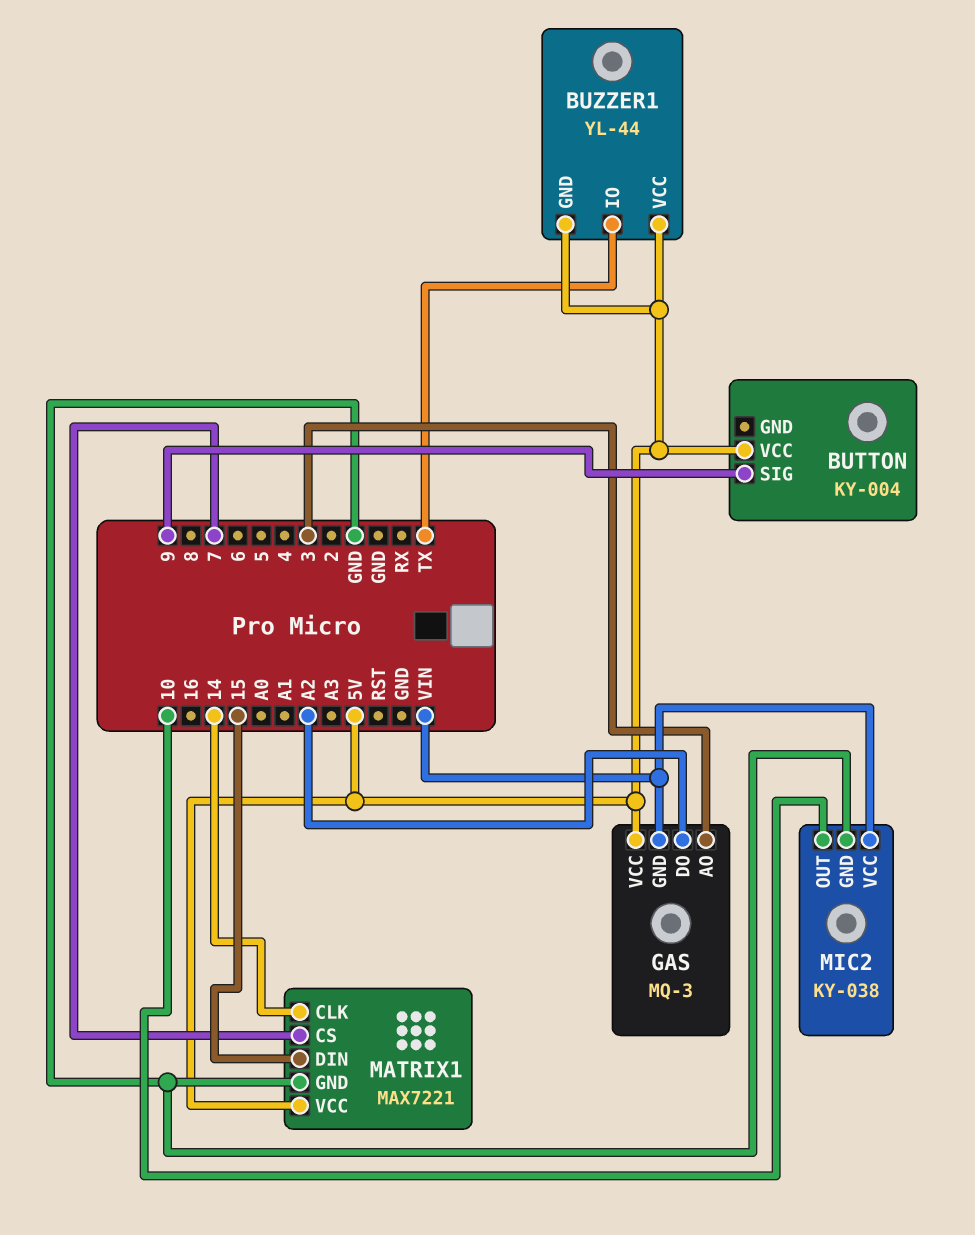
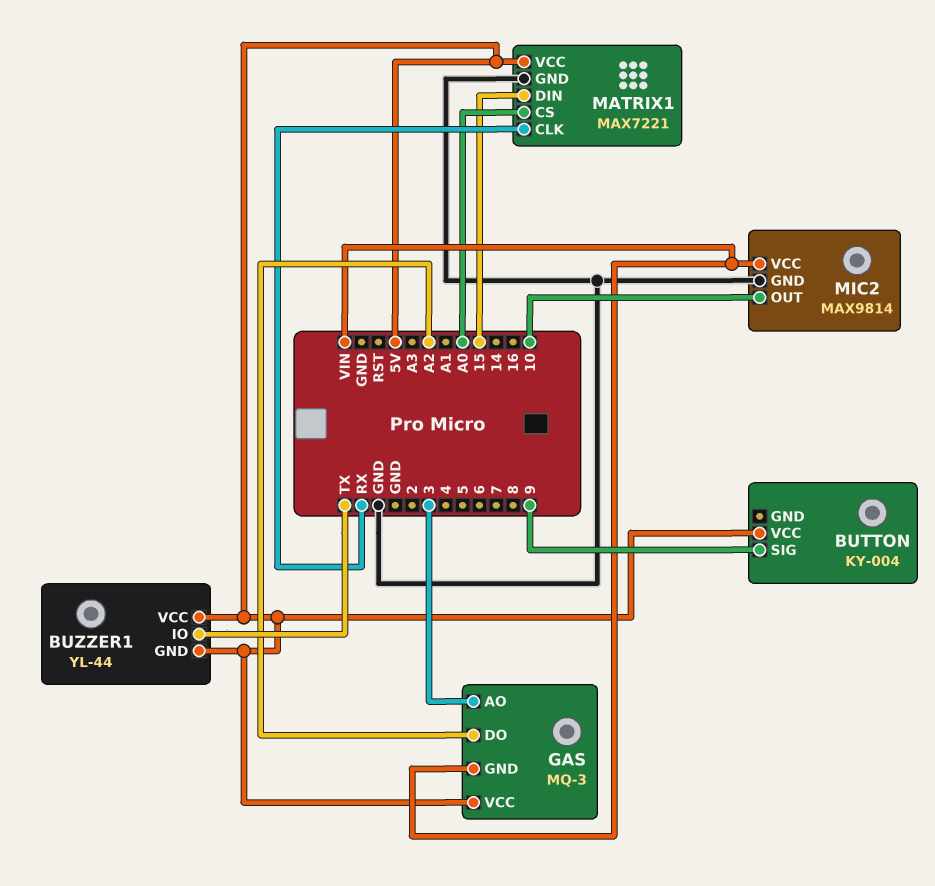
MATRIX1 pin CLK: 14 -> RX
MATRIX1 pin CS: 7 -> A0
MIC2: KY-038 -> MAX9814

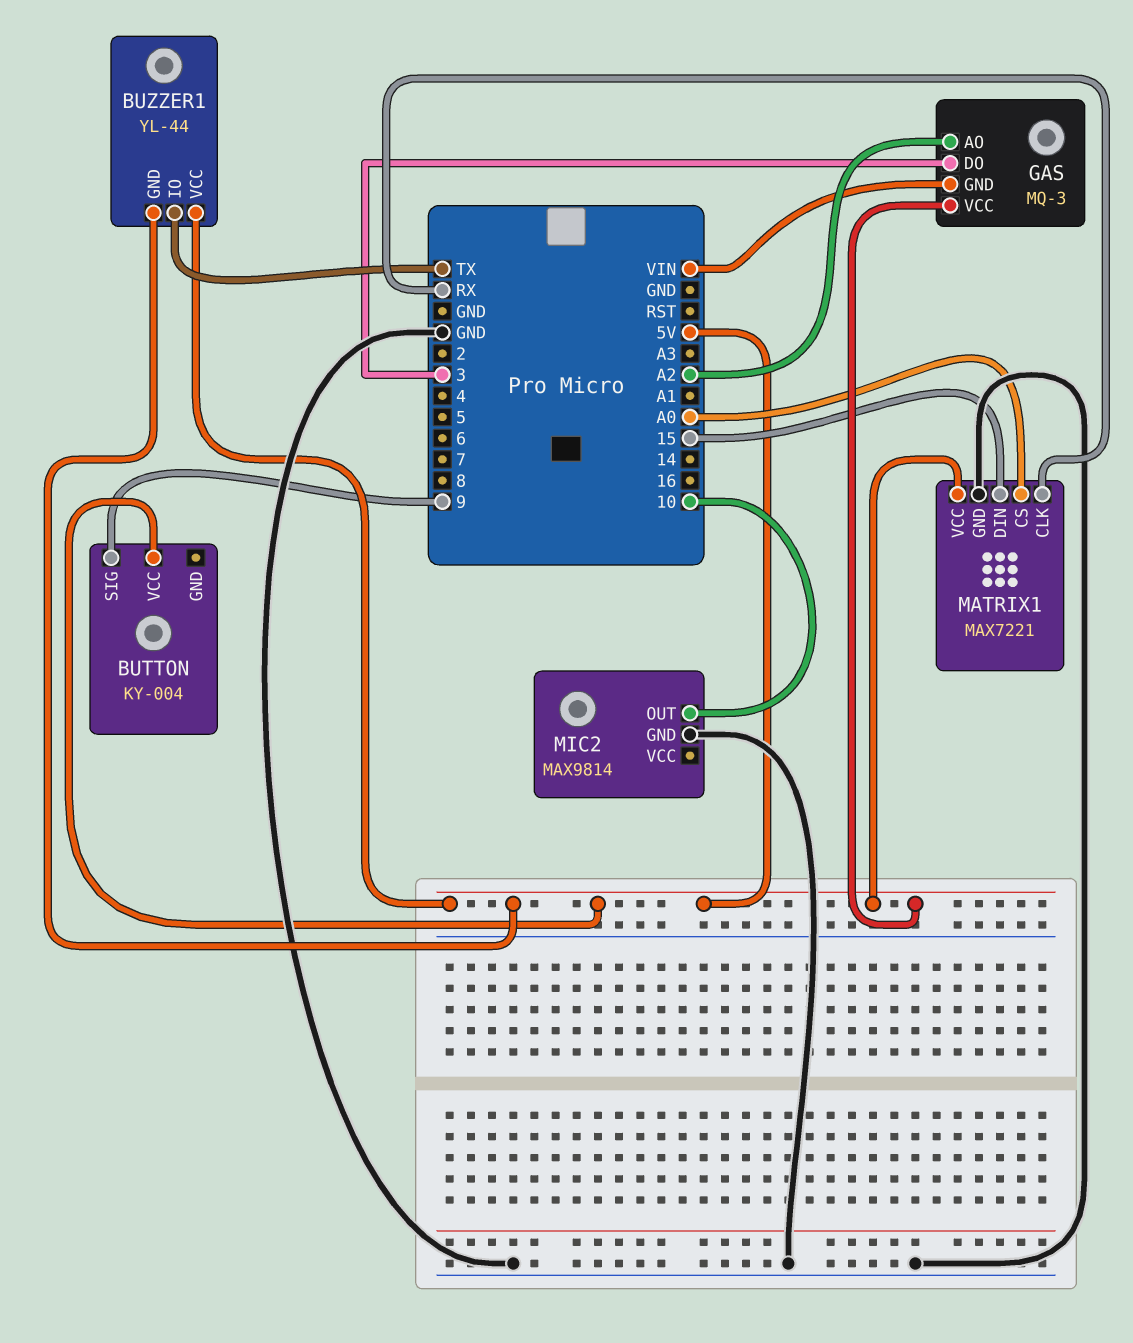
GAS pin AO: 3 -> A2
GAS pin DO: A2 -> 3
MIC2 pin VCC: VIN -> none

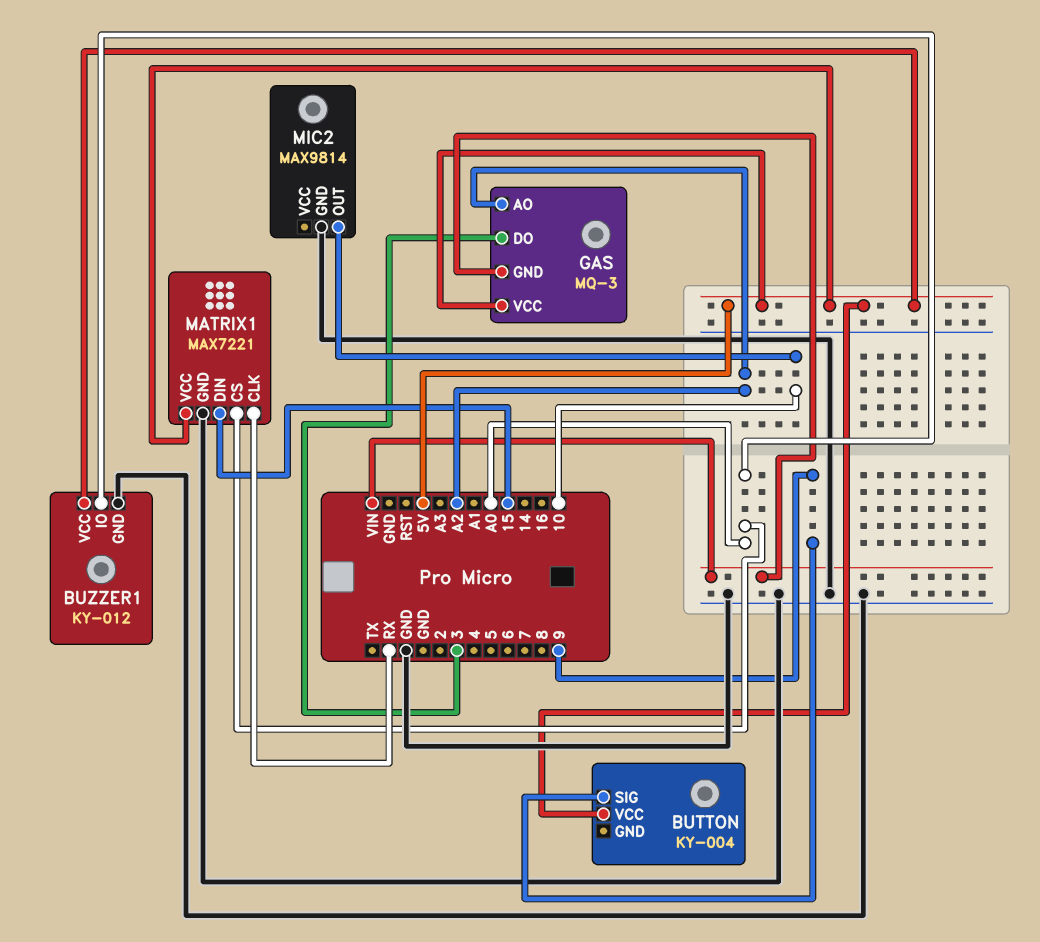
BUZZER1: YL-44 -> KY-012
BUZZER1 pin GND: 5V -> GND
BUZZER1 pin IO: TX -> A0

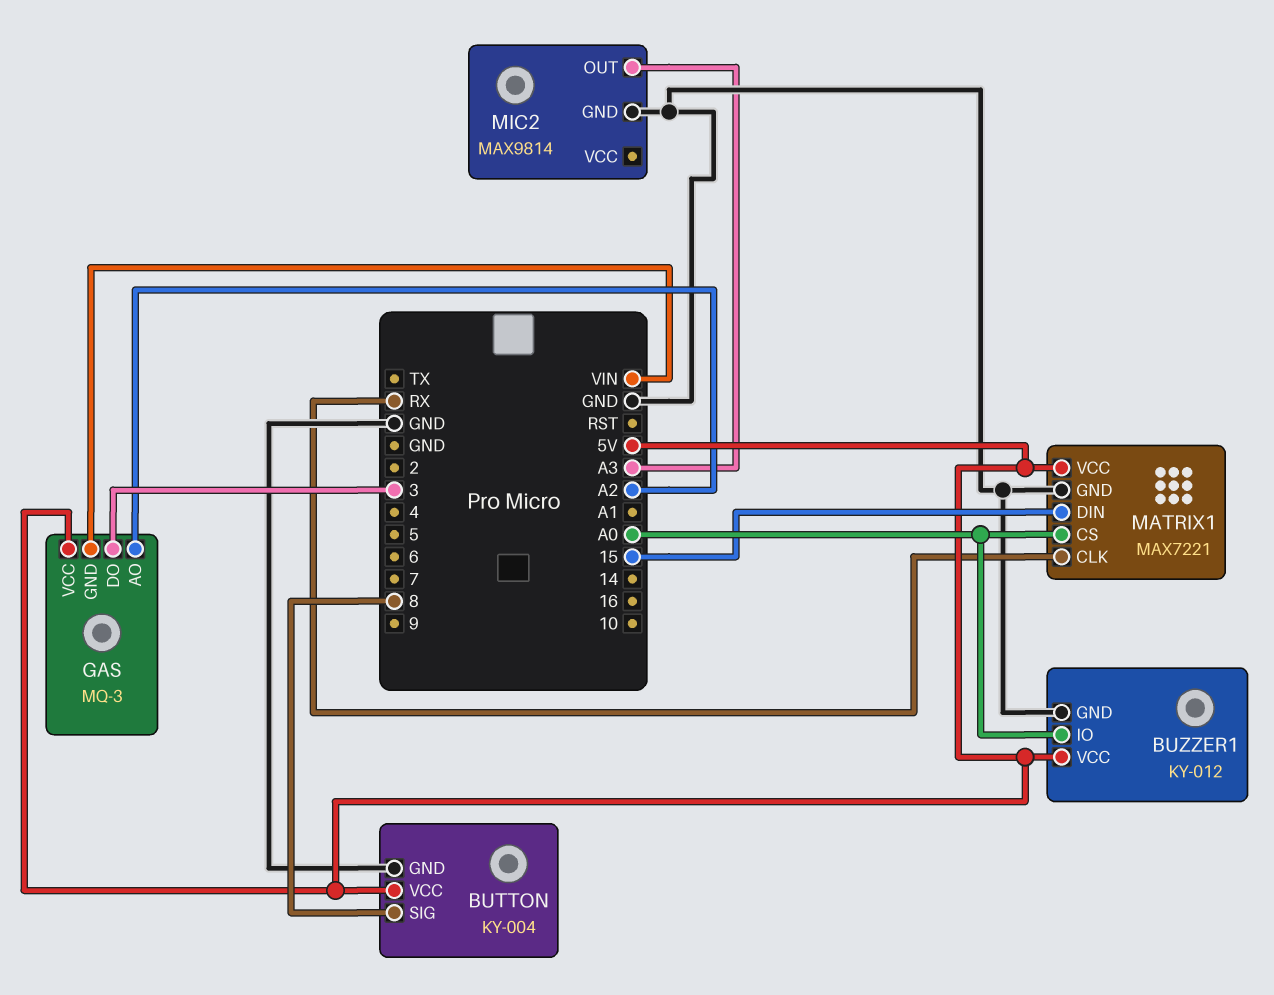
BUTTON pin GND: none -> GND
BUTTON pin SIG: 9 -> 8
MIC2 pin OUT: 10 -> A3

